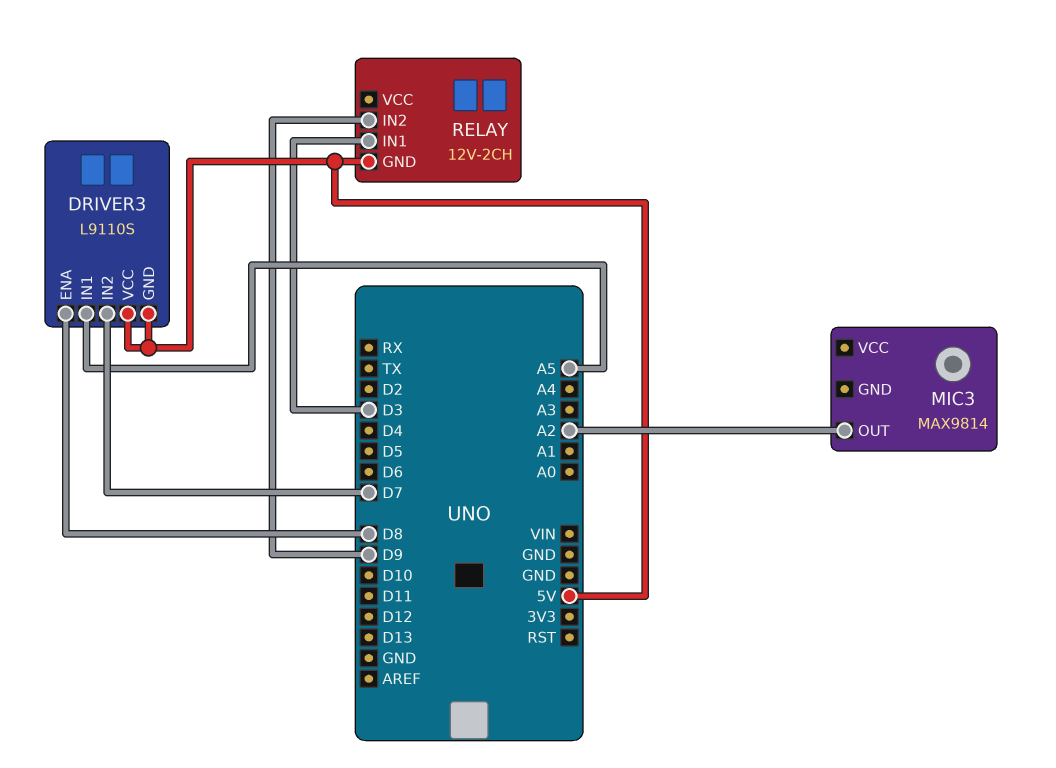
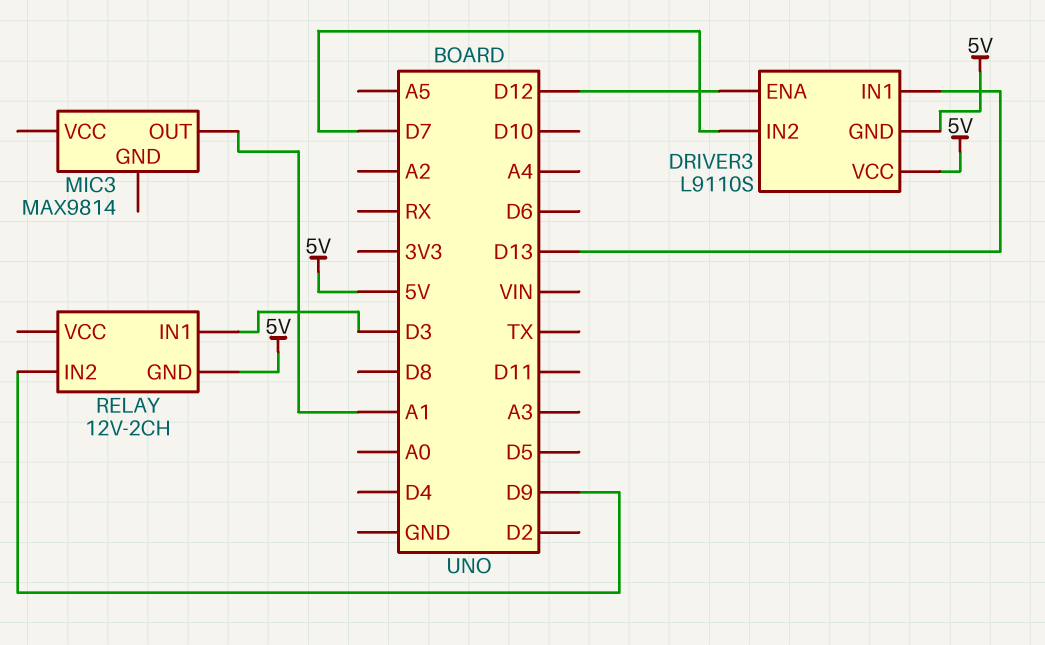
DRIVER3 pin ENA: D8 -> D12
DRIVER3 pin IN1: A5 -> D13
MIC3 pin OUT: A2 -> A1

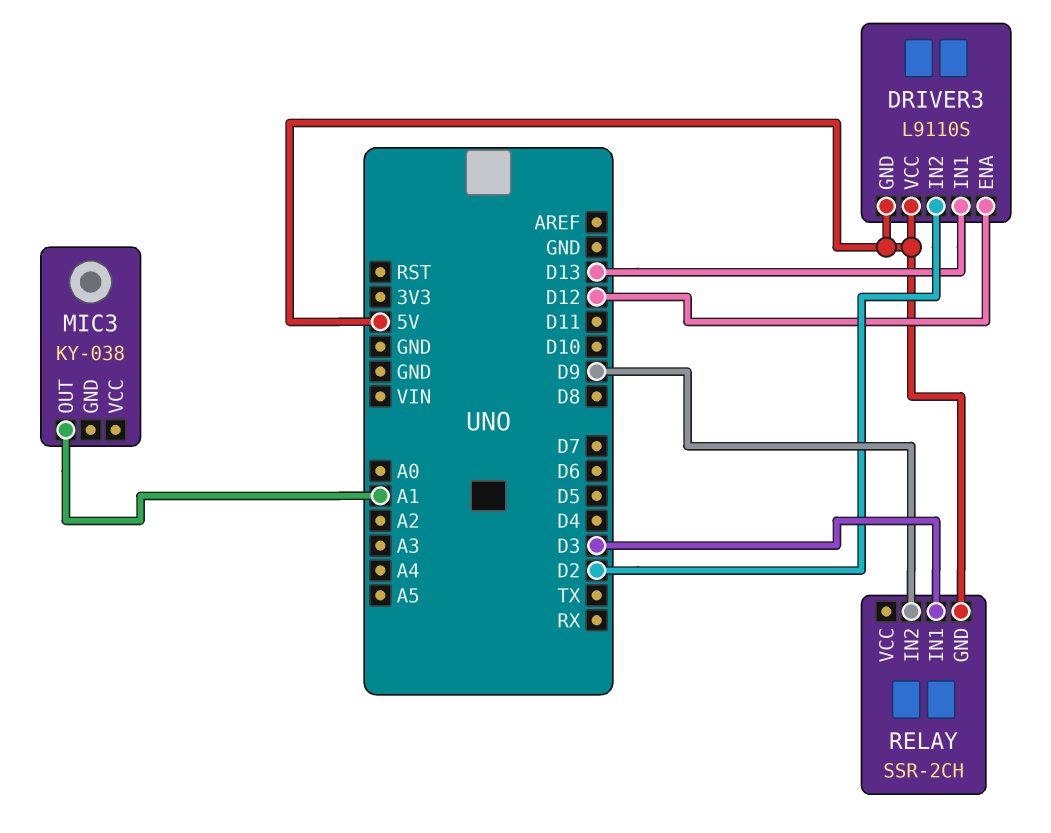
DRIVER3 pin IN2: D7 -> D2
MIC3: MAX9814 -> KY-038
RELAY: 12V-2CH -> SSR-2CH

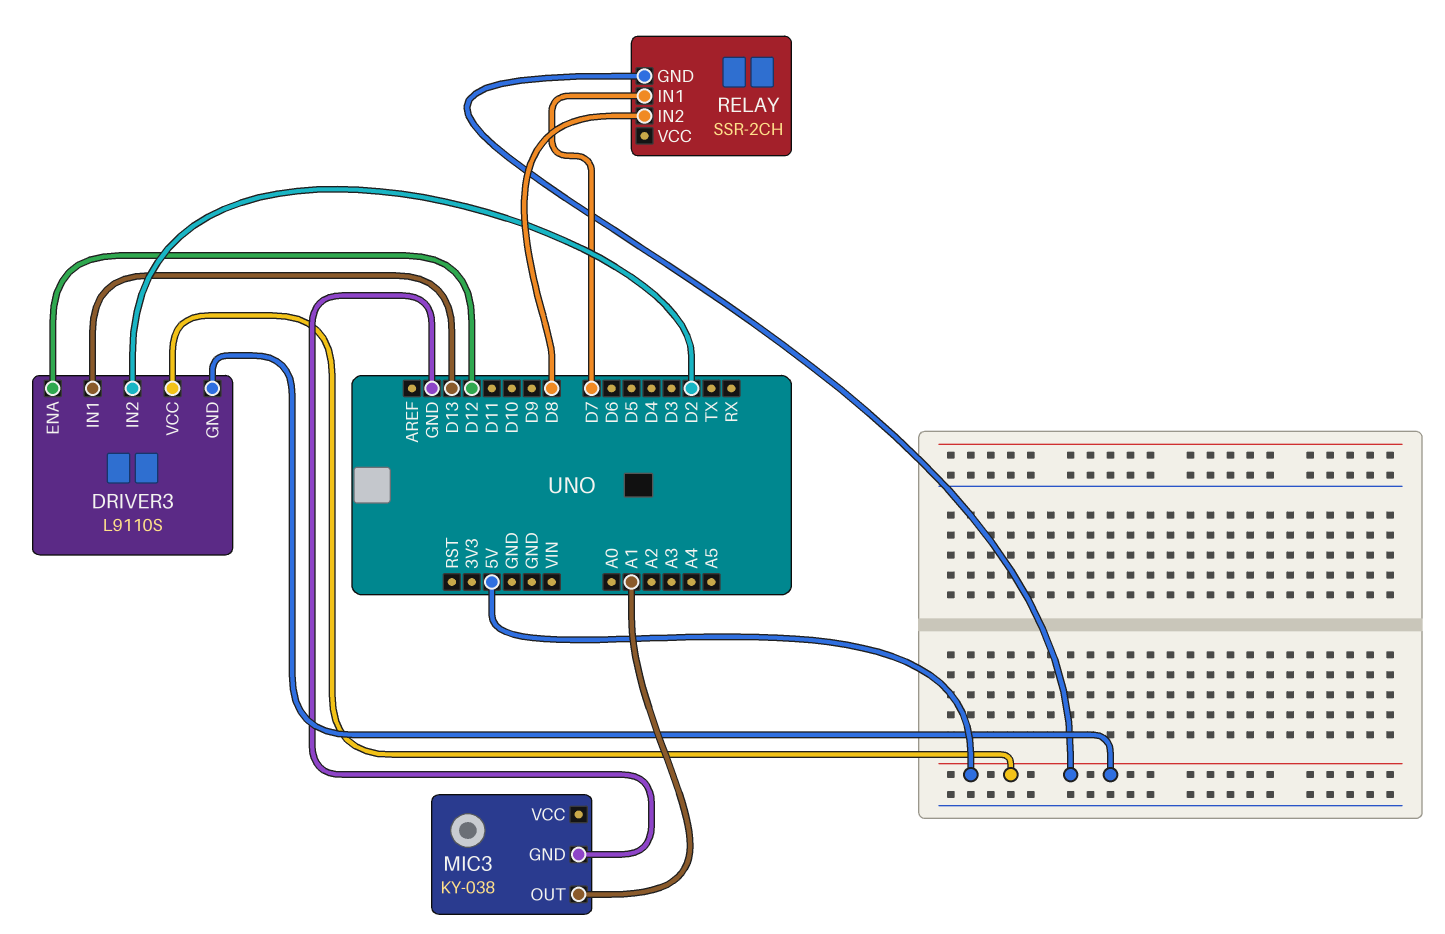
MIC3 pin GND: none -> GND
RELAY pin IN1: D3 -> D7
RELAY pin IN2: D9 -> D8

